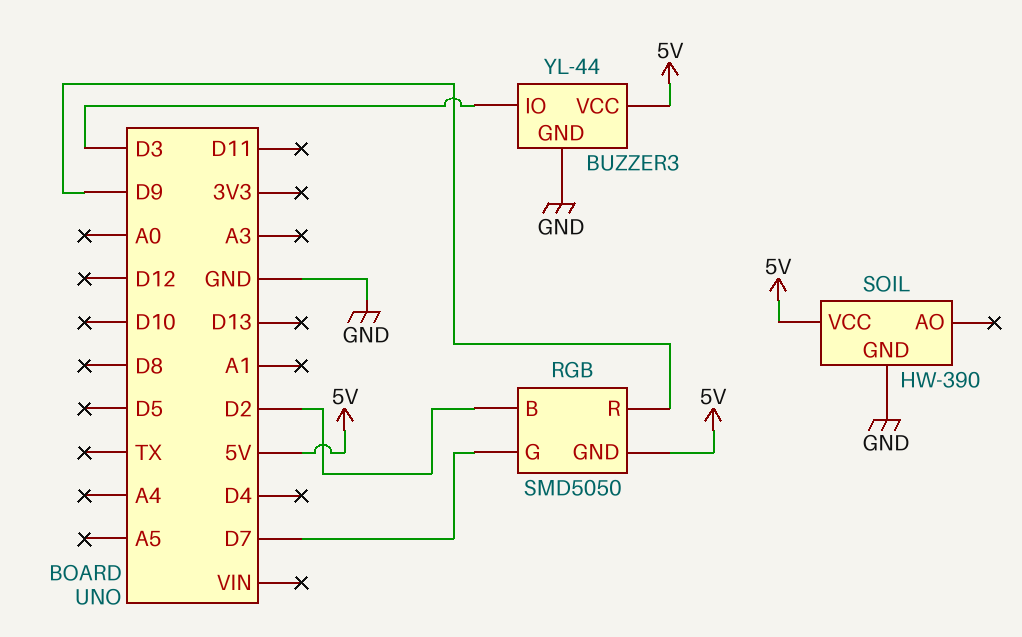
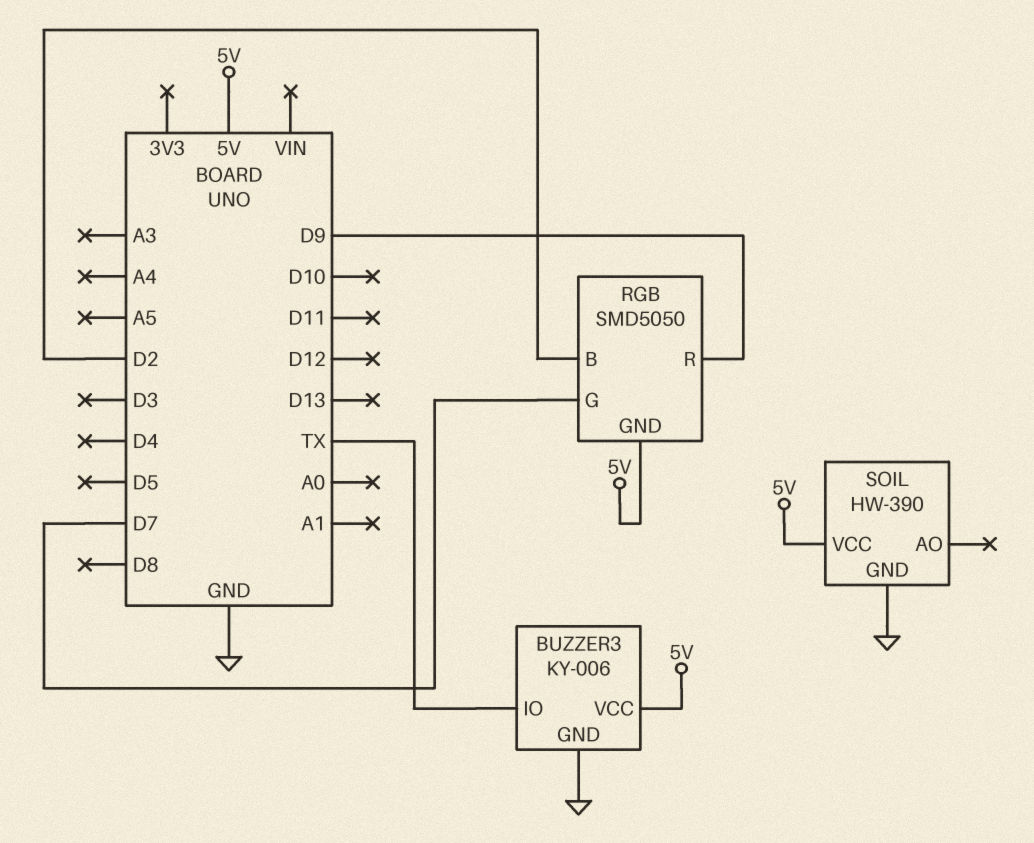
BUZZER3: YL-44 -> KY-006
BUZZER3 pin IO: D3 -> TX

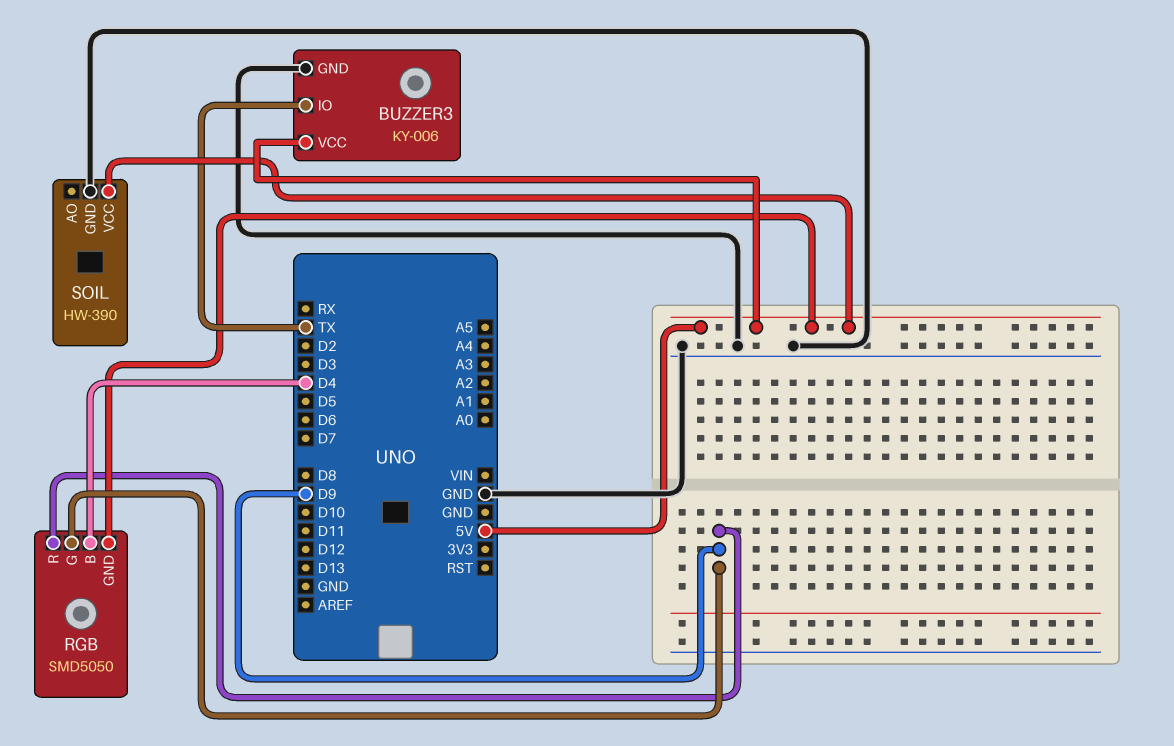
RGB pin B: D2 -> D4
RGB pin G: D7 -> D9

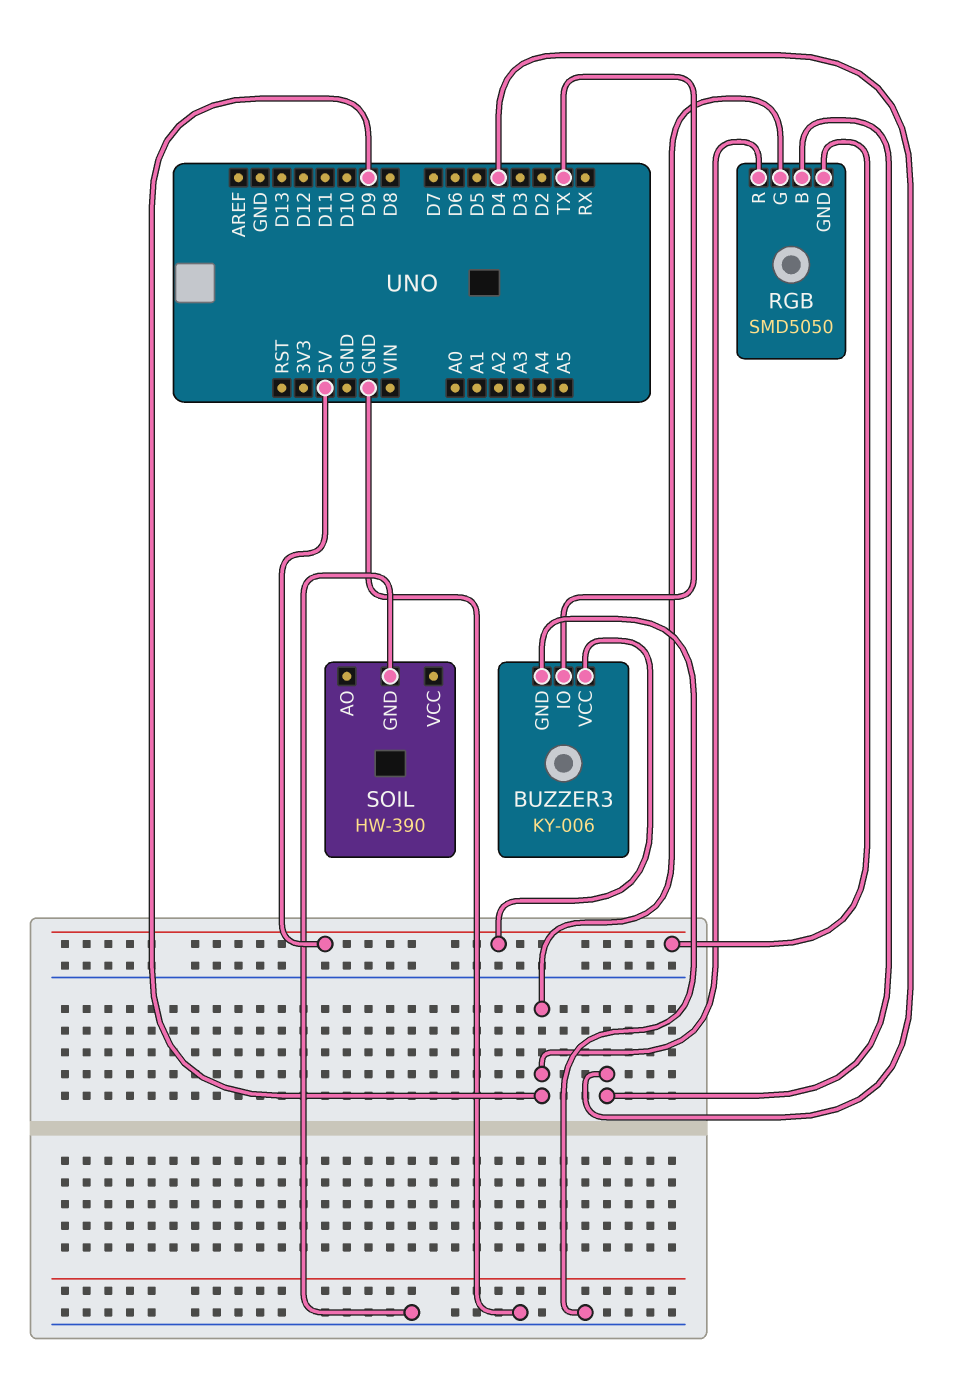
SOIL pin VCC: 5V -> none

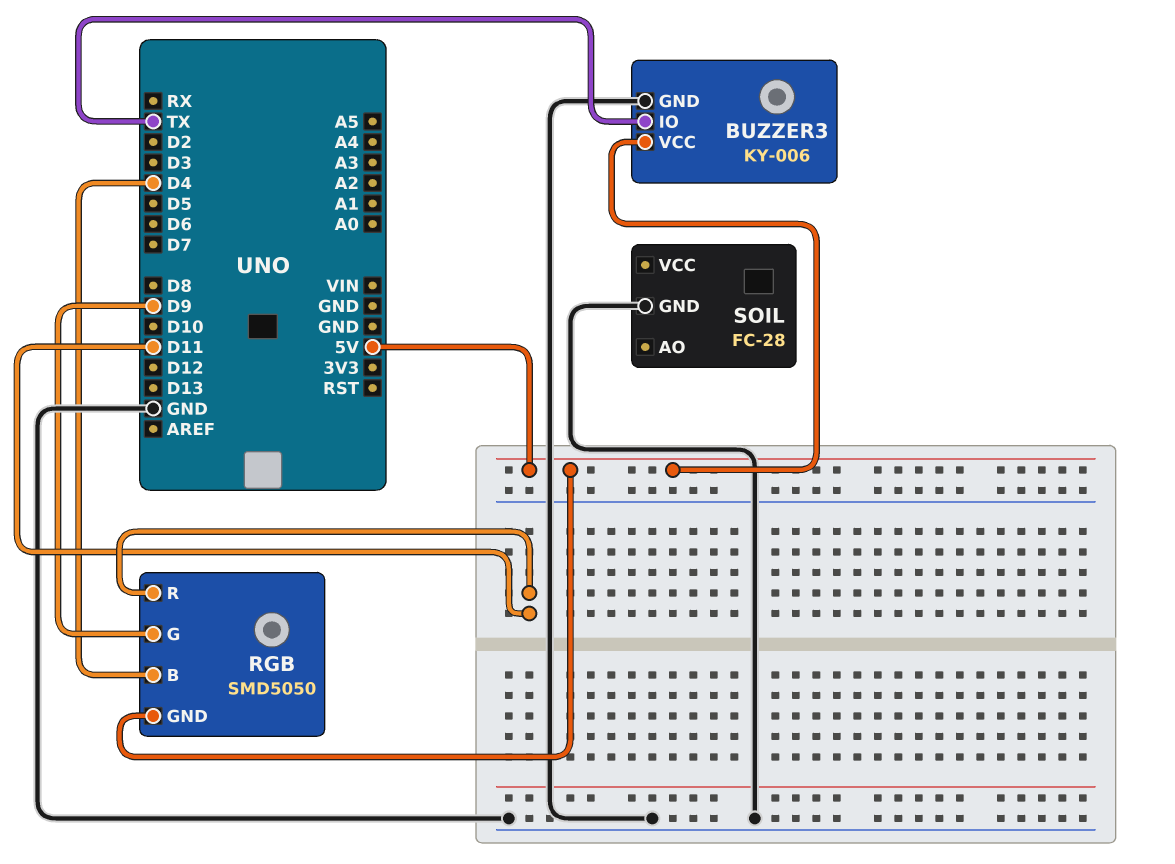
RGB pin R: D9 -> D11
SOIL: HW-390 -> FC-28

